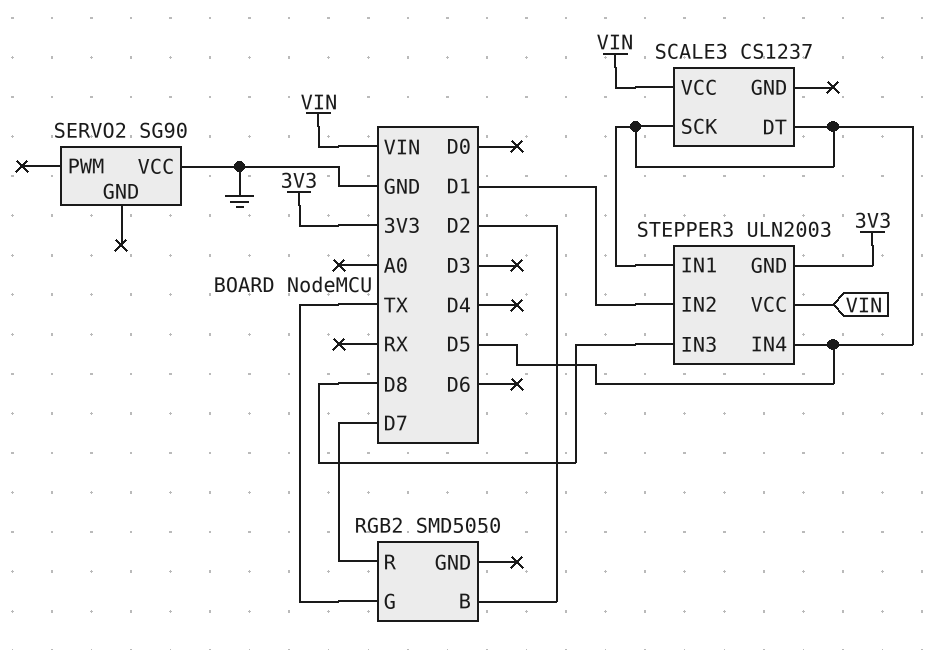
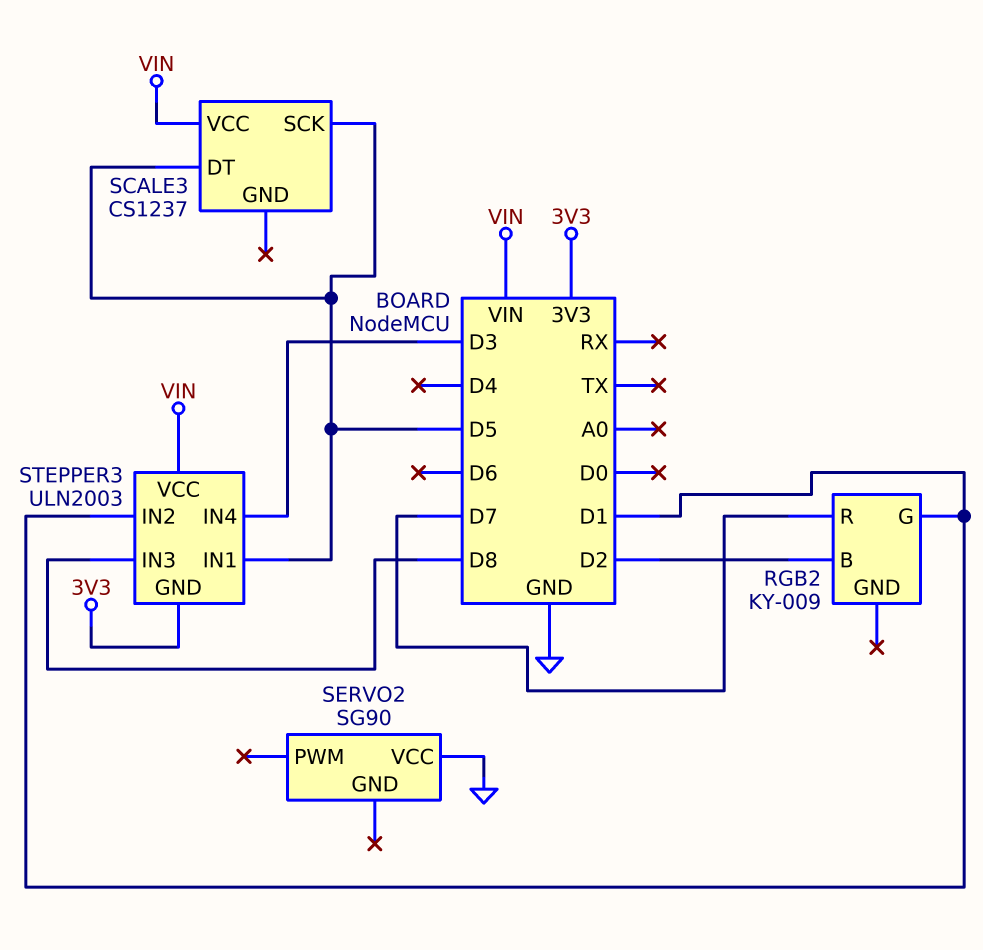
RGB2: SMD5050 -> KY-009
RGB2 pin G: TX -> D1
STEPPER3 pin IN4: D5 -> D3

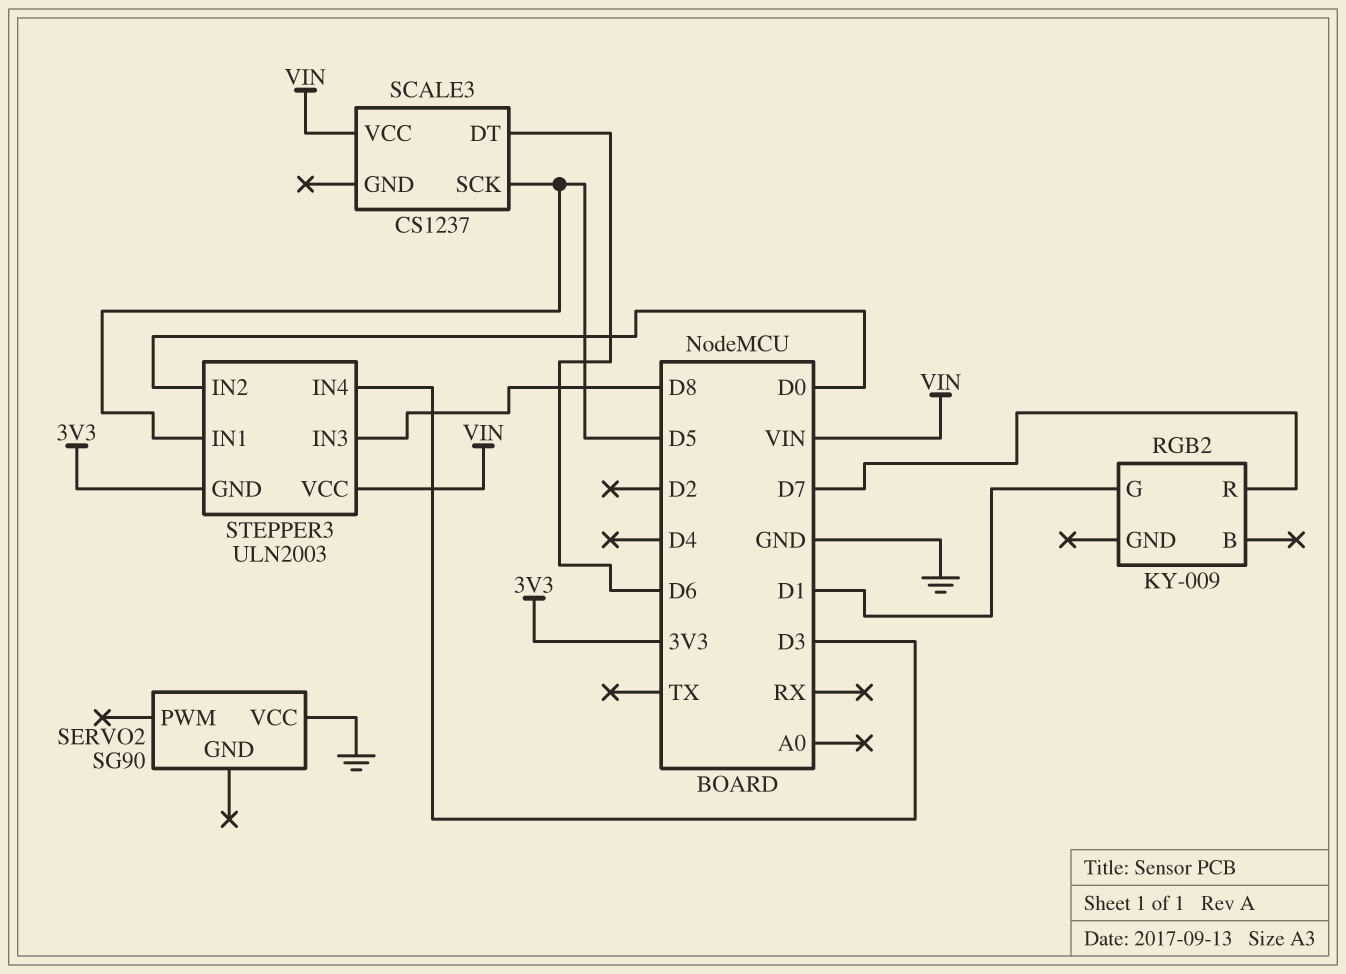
RGB2 pin B: D2 -> none
SCALE3 pin DT: D5 -> D6
STEPPER3 pin IN2: D1 -> D0

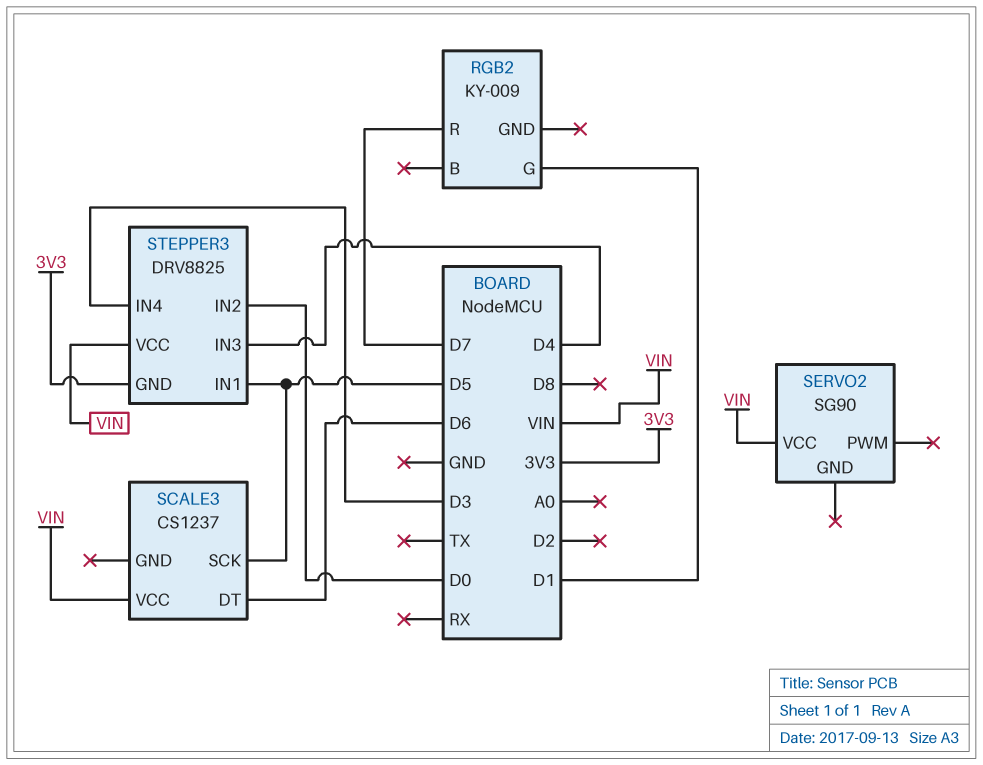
SERVO2 pin VCC: GND -> VIN
STEPPER3: ULN2003 -> DRV8825
STEPPER3 pin IN3: D8 -> D4

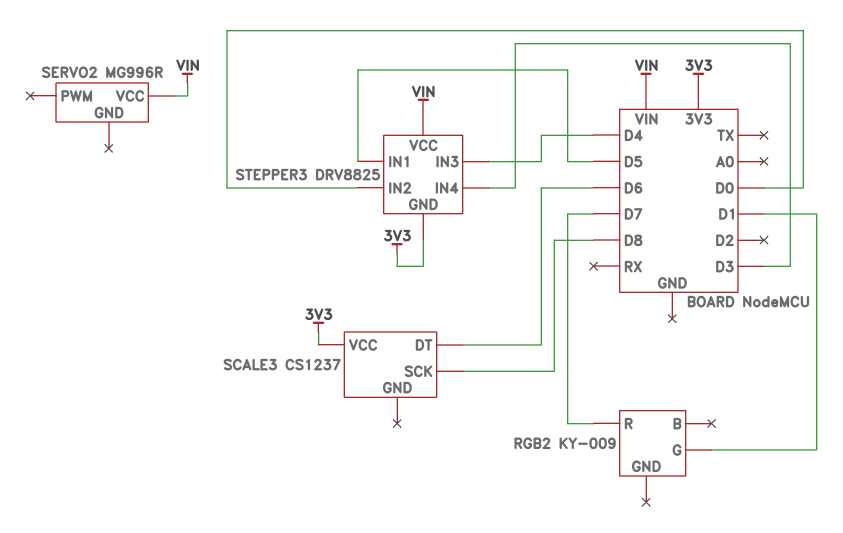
SCALE3 pin SCK: D5 -> D8
SCALE3 pin VCC: VIN -> 3V3
SERVO2: SG90 -> MG996R

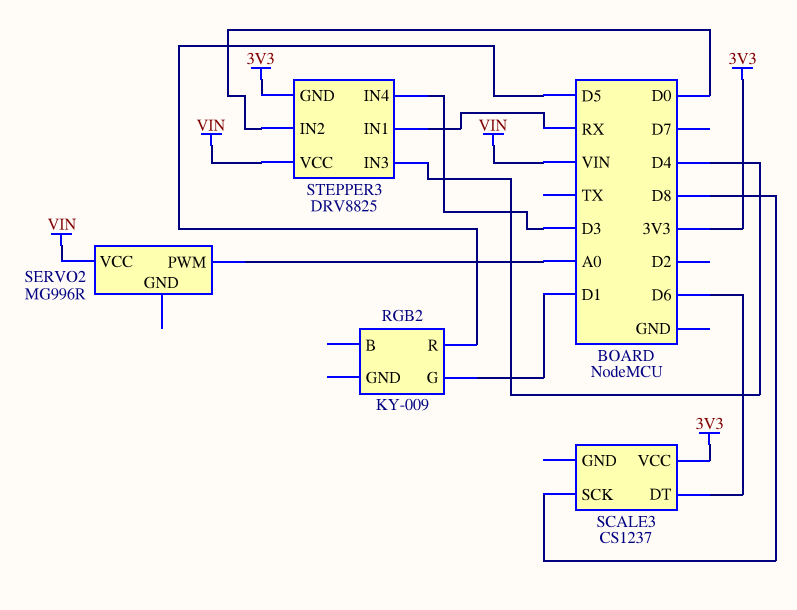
RGB2 pin R: D7 -> D5
SERVO2 pin PWM: none -> A0
STEPPER3 pin IN1: D5 -> RX

